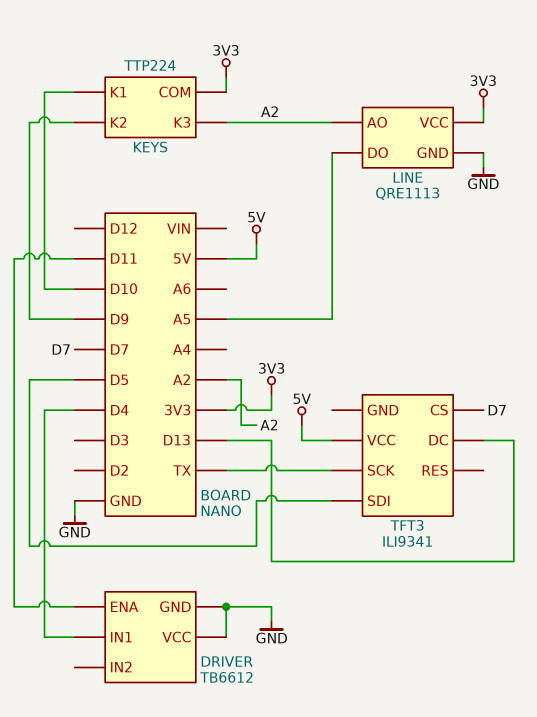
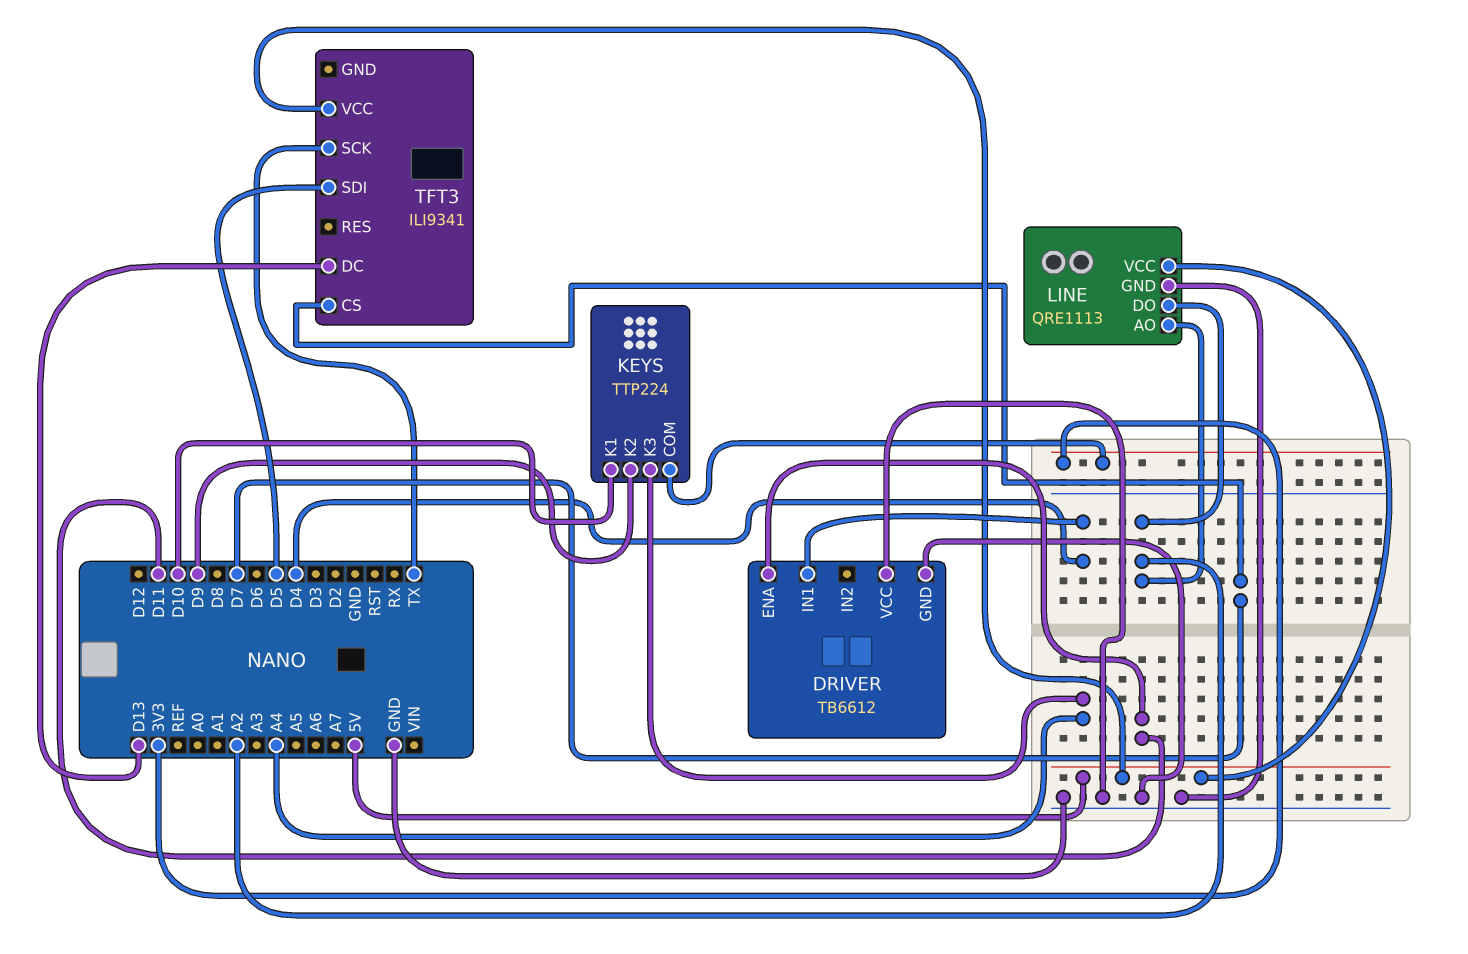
KEYS pin K3: A2 -> A4
LINE pin DO: A5 -> A2
LINE pin VCC: 3V3 -> 5V

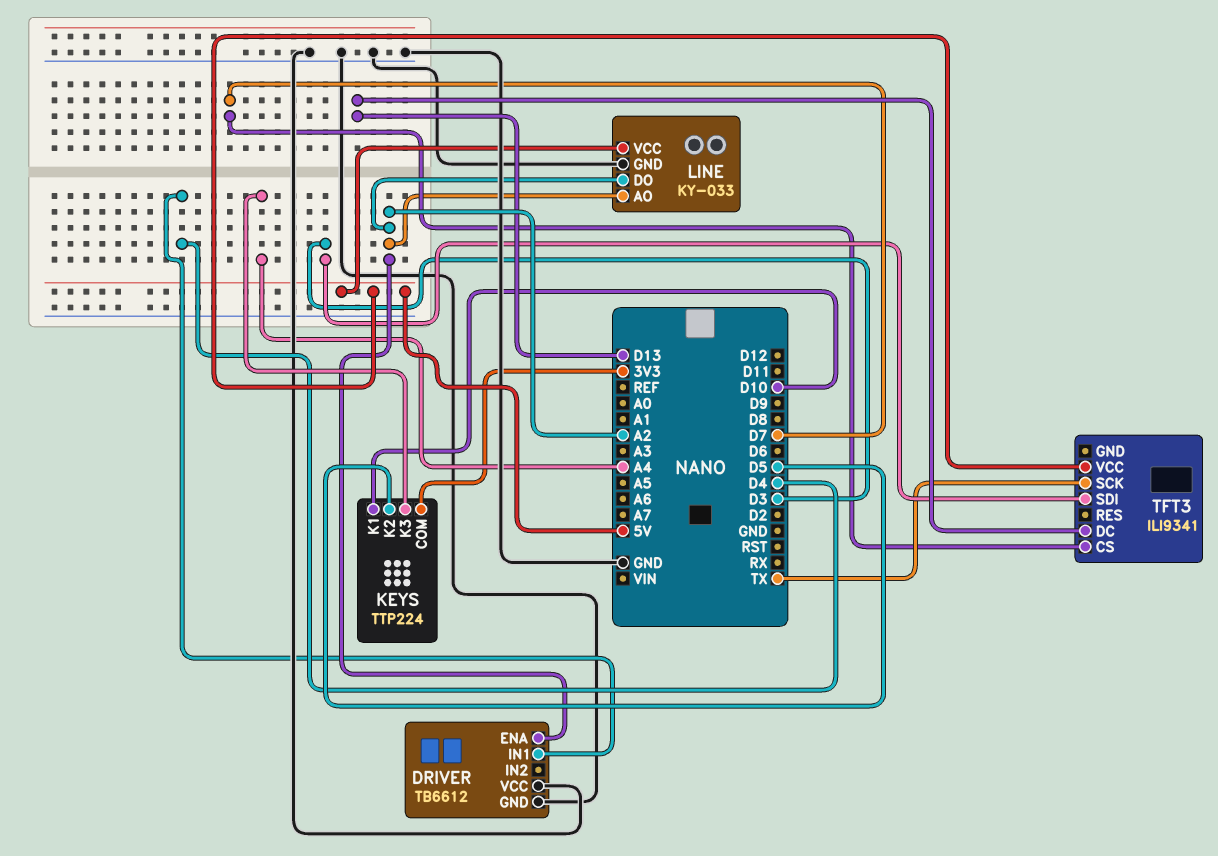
DRIVER pin ENA: D11 -> A2
KEYS pin K2: D9 -> D5
LINE: QRE1113 -> KY-033
TFT3 pin SDI: D5 -> D3

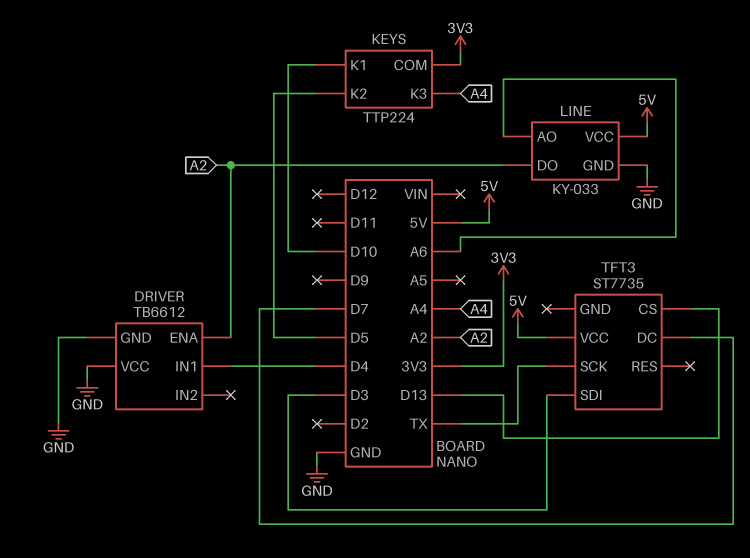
LINE pin AO: A2 -> A6
TFT3: ILI9341 -> ST7735
TFT3 pin CS: D7 -> D13
TFT3 pin DC: D13 -> D7

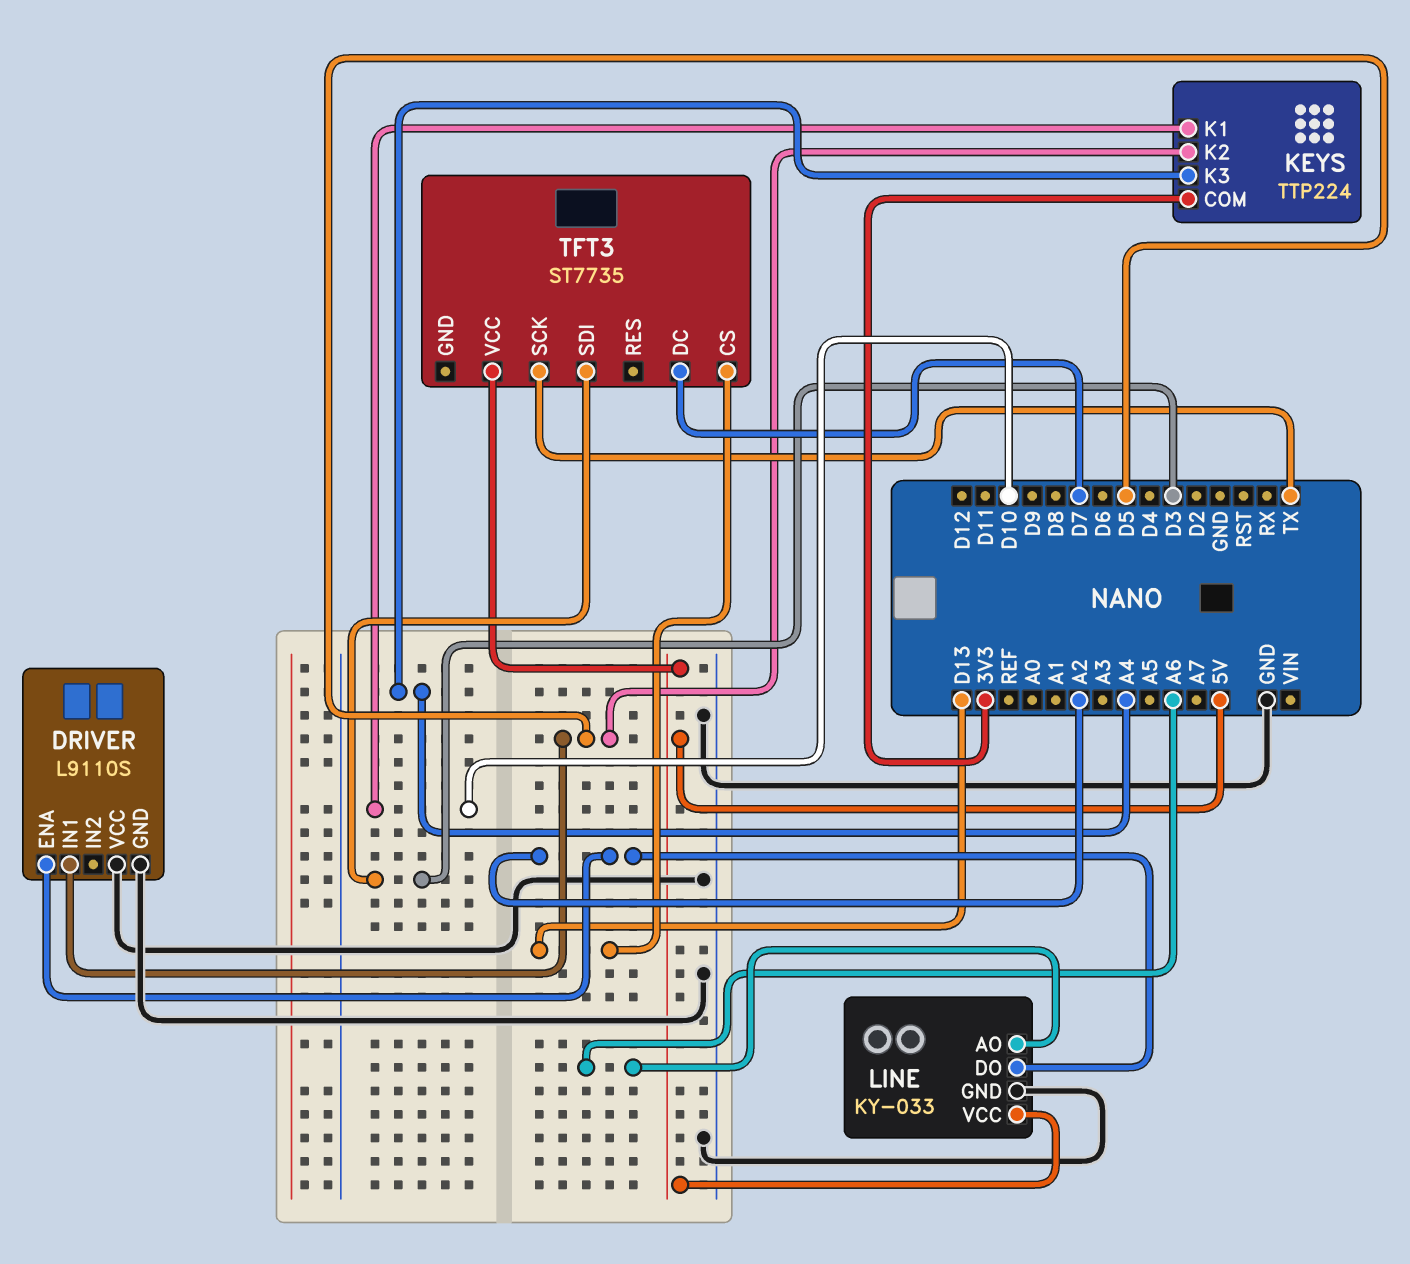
DRIVER: TB6612 -> L9110S
DRIVER pin IN1: D4 -> D5

